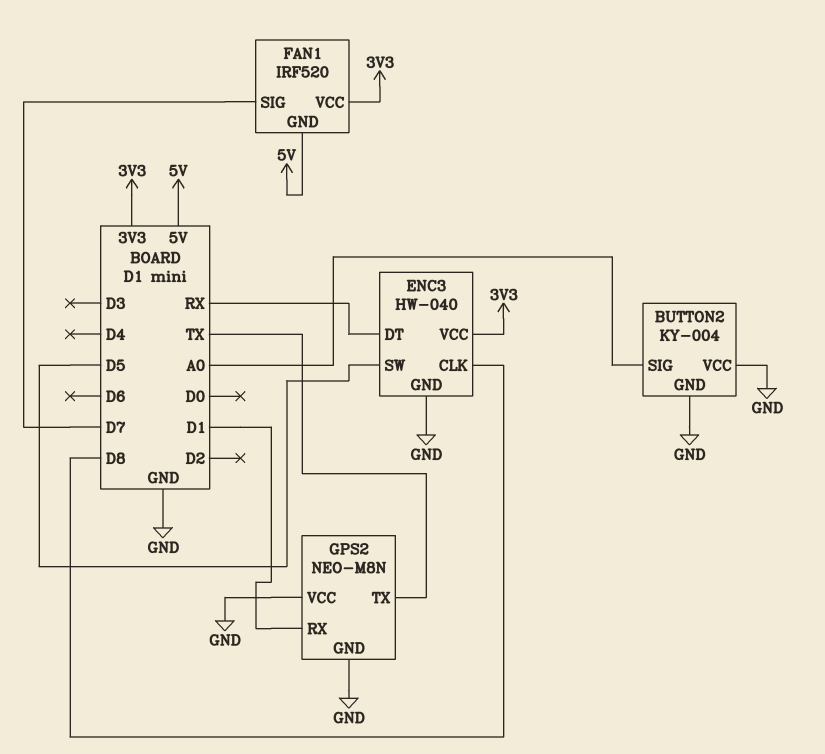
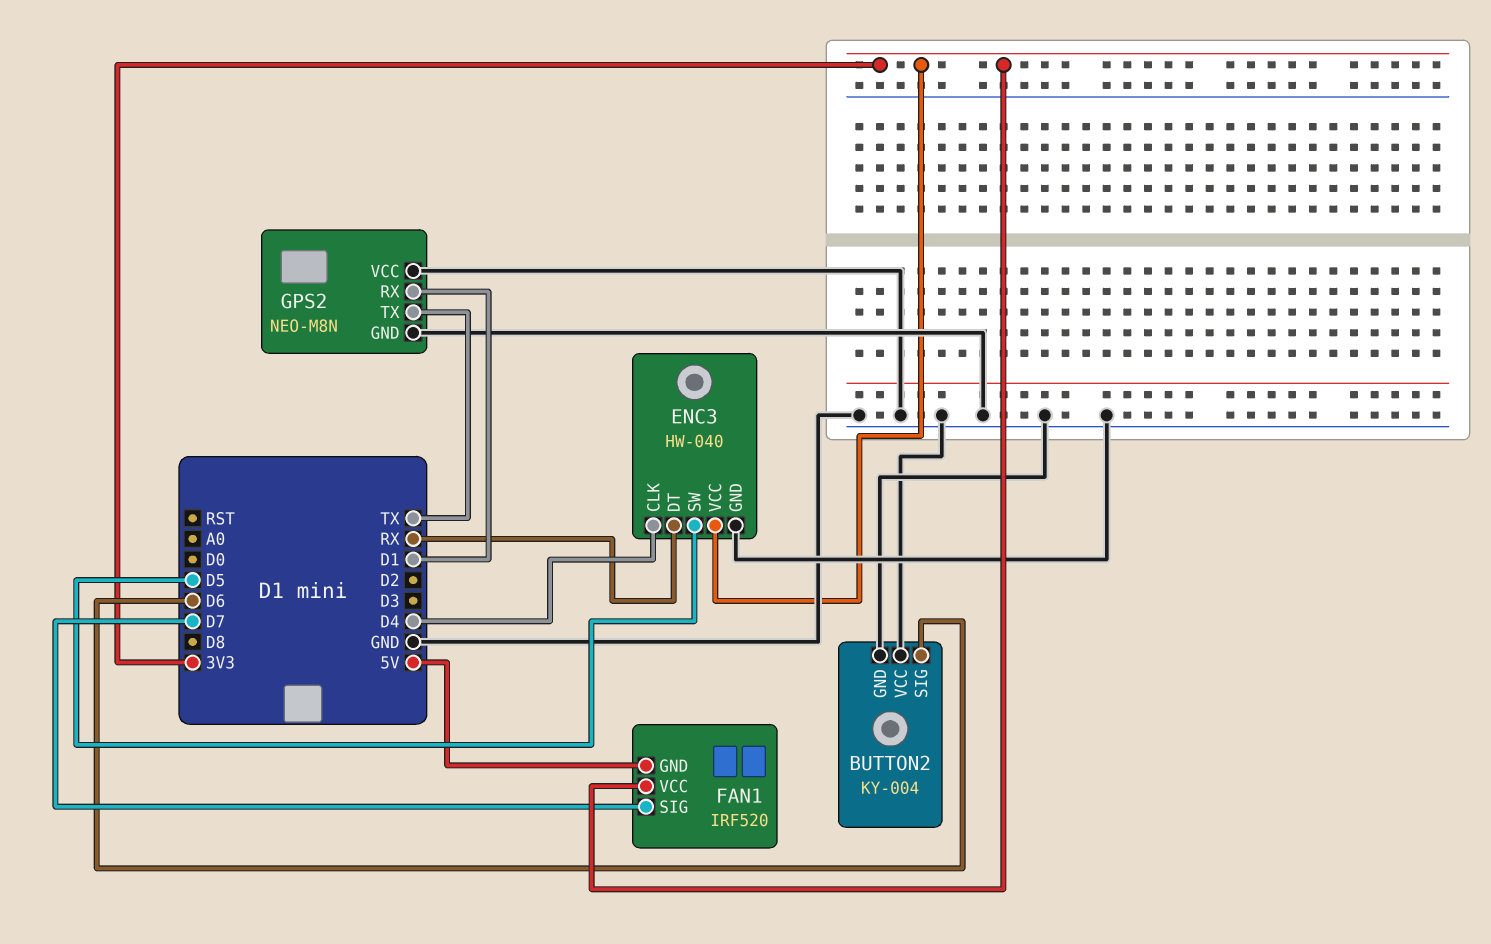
BUTTON2 pin SIG: A0 -> D6
ENC3 pin CLK: D8 -> D4

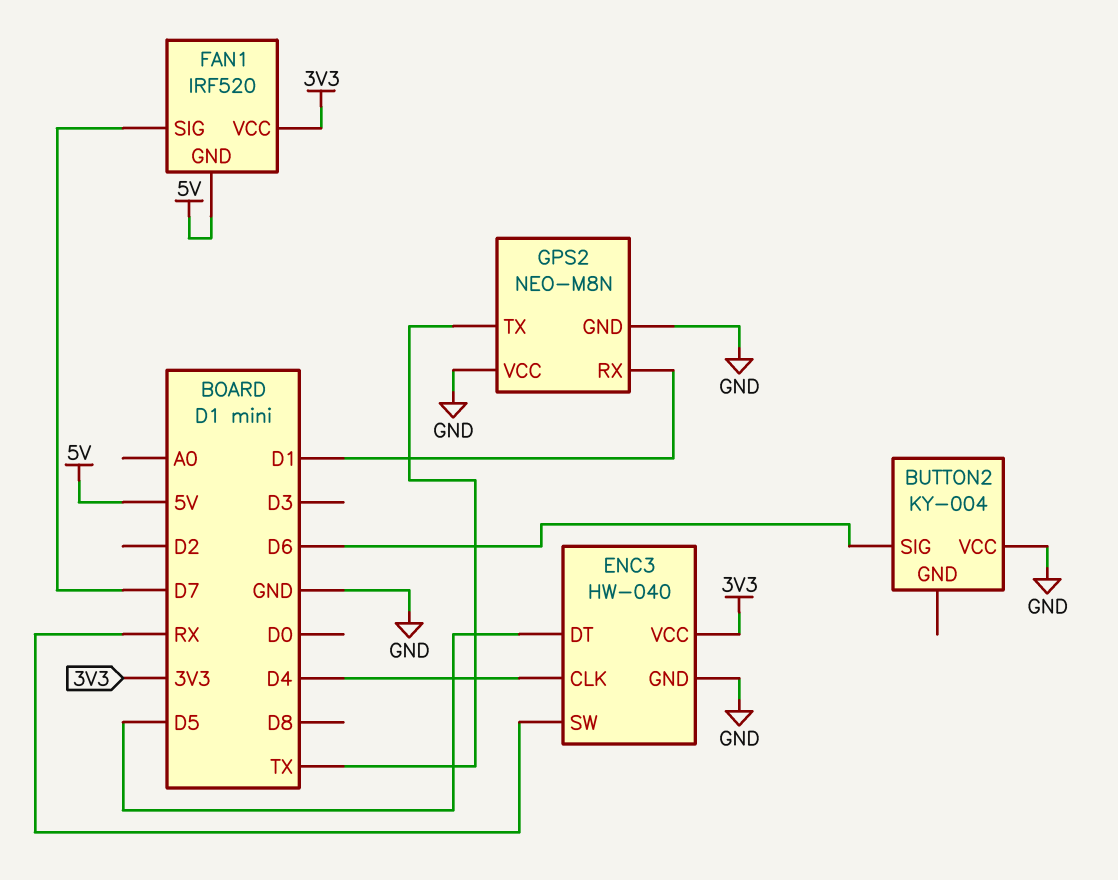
BUTTON2 pin GND: GND -> none
ENC3 pin DT: RX -> D5
ENC3 pin SW: D5 -> RX

